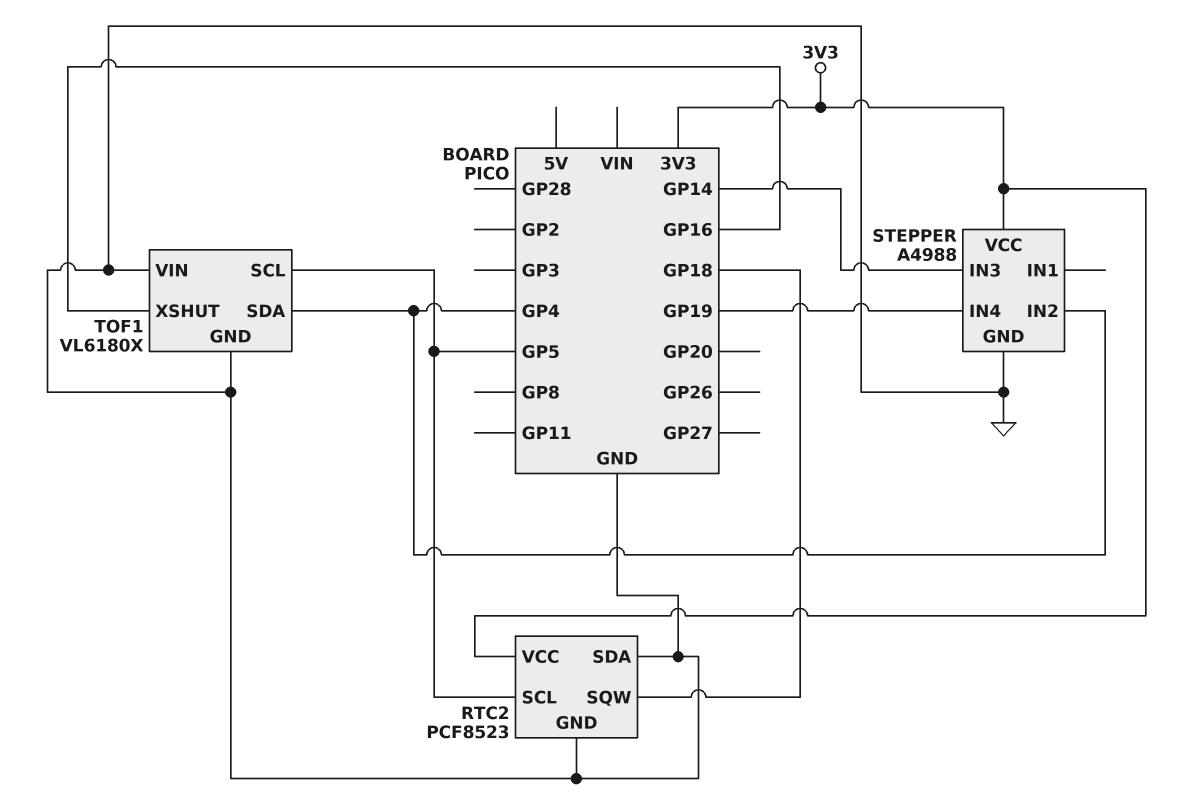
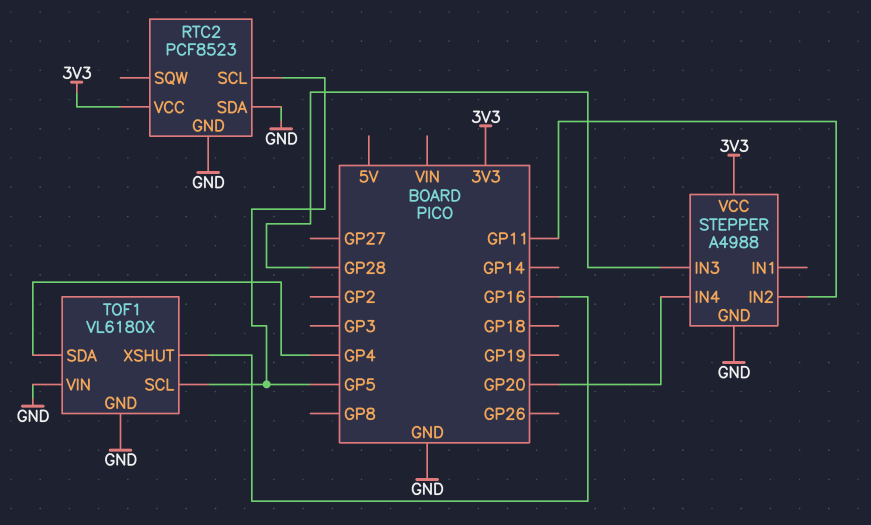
RTC2 pin SQW: GP18 -> none
STEPPER pin IN2: GP4 -> GP11
STEPPER pin IN3: GP14 -> GP28
STEPPER pin IN4: GP19 -> GP20

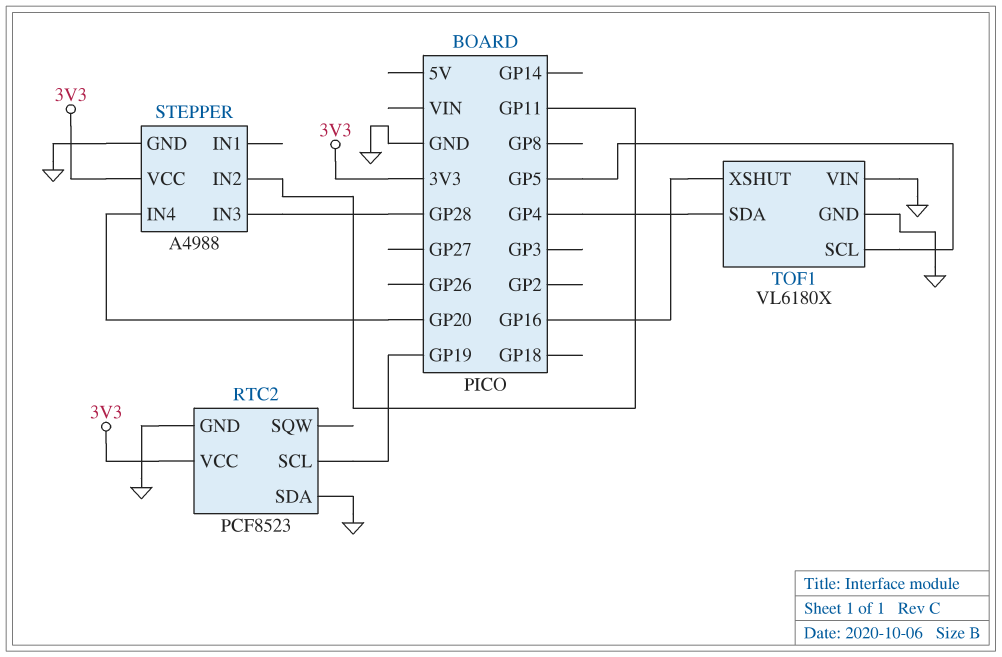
RTC2 pin SCL: GP5 -> GP19

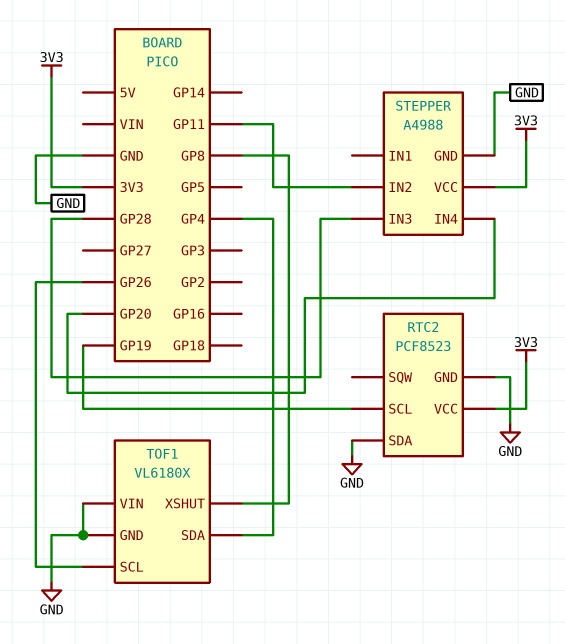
TOF1 pin SCL: GP5 -> GP26
TOF1 pin XSHUT: GP16 -> GP8

